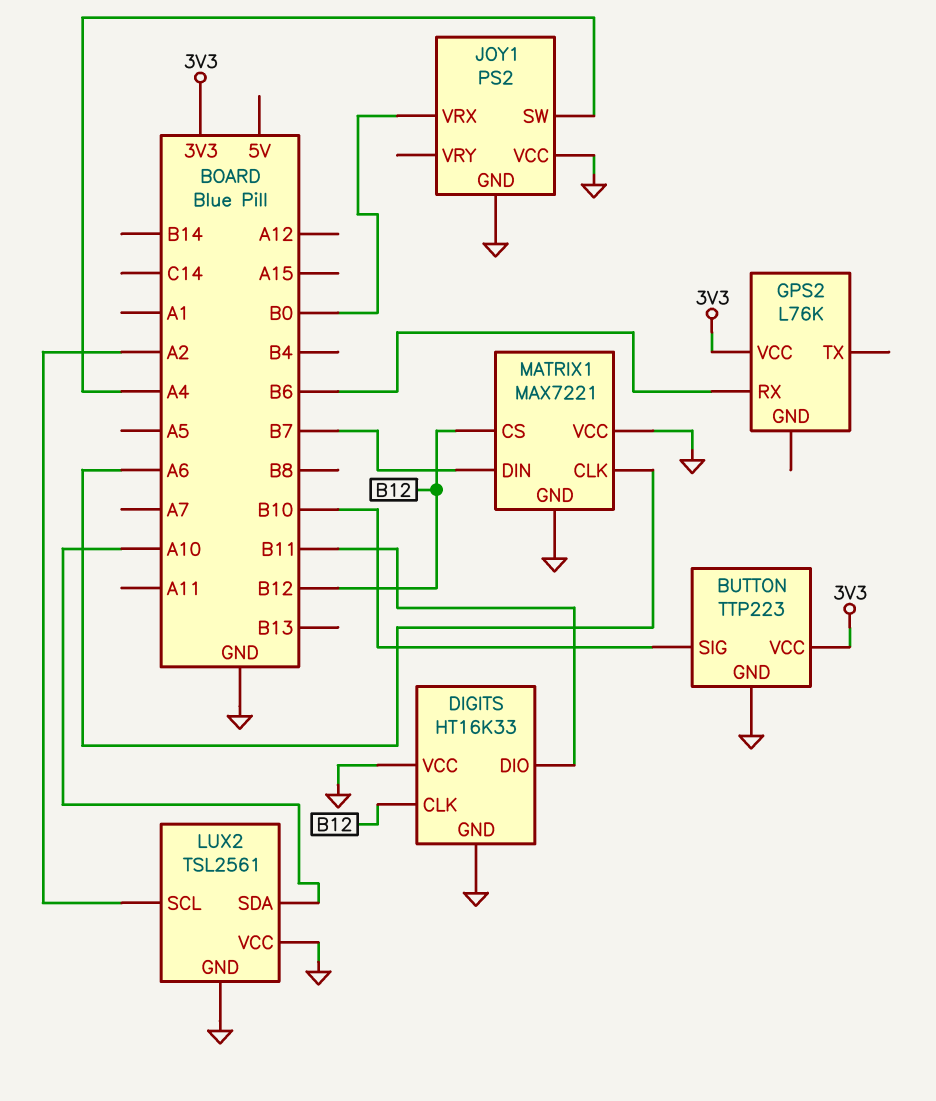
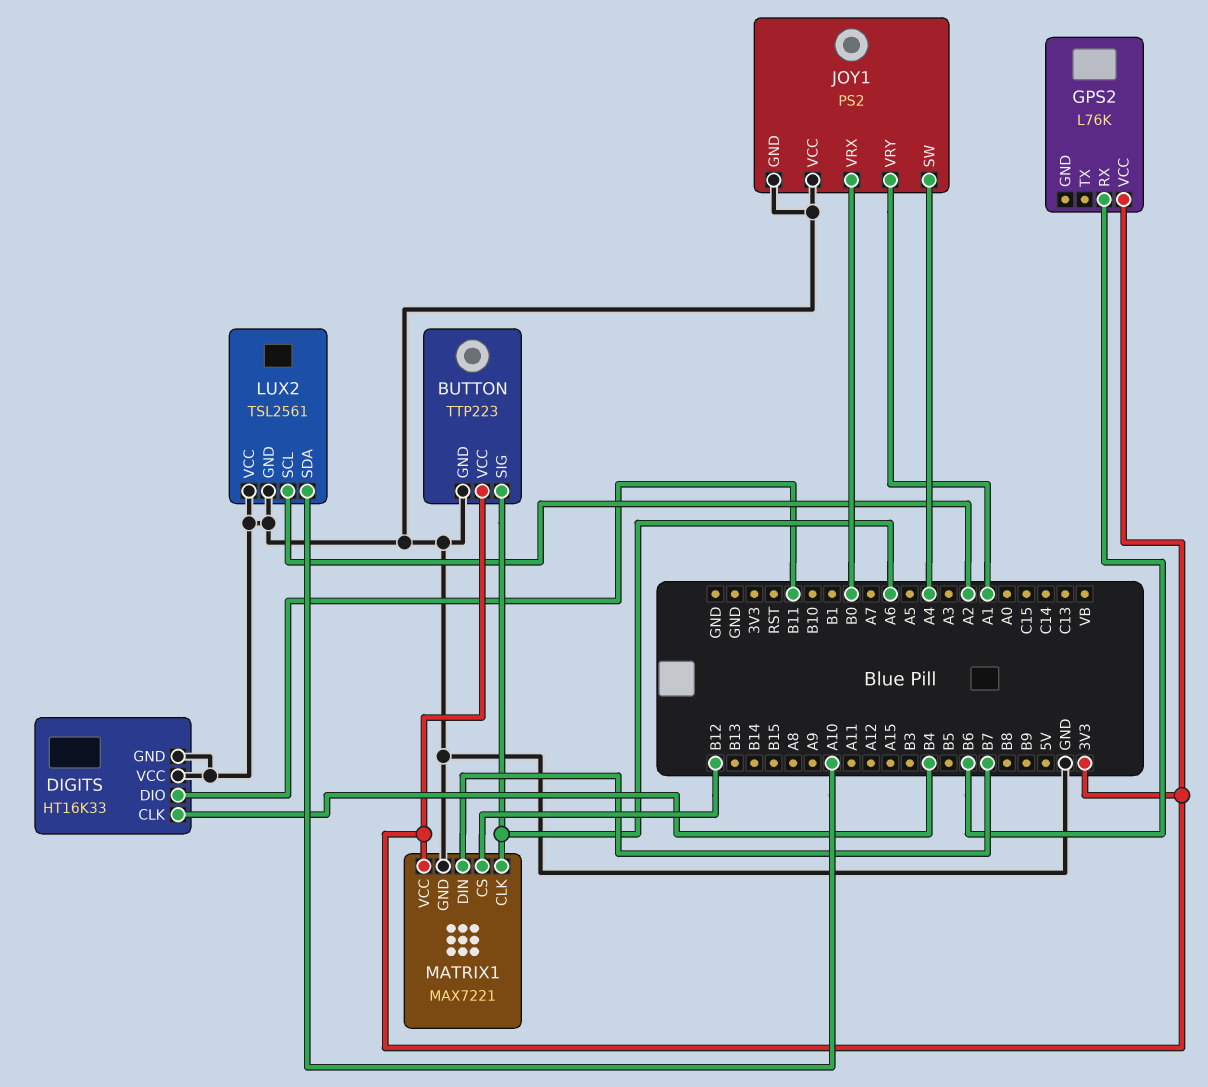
BUTTON pin SIG: B10 -> A6
DIGITS pin CLK: B12 -> B4
JOY1 pin VRY: none -> A1
MATRIX1 pin VCC: GND -> 3V3

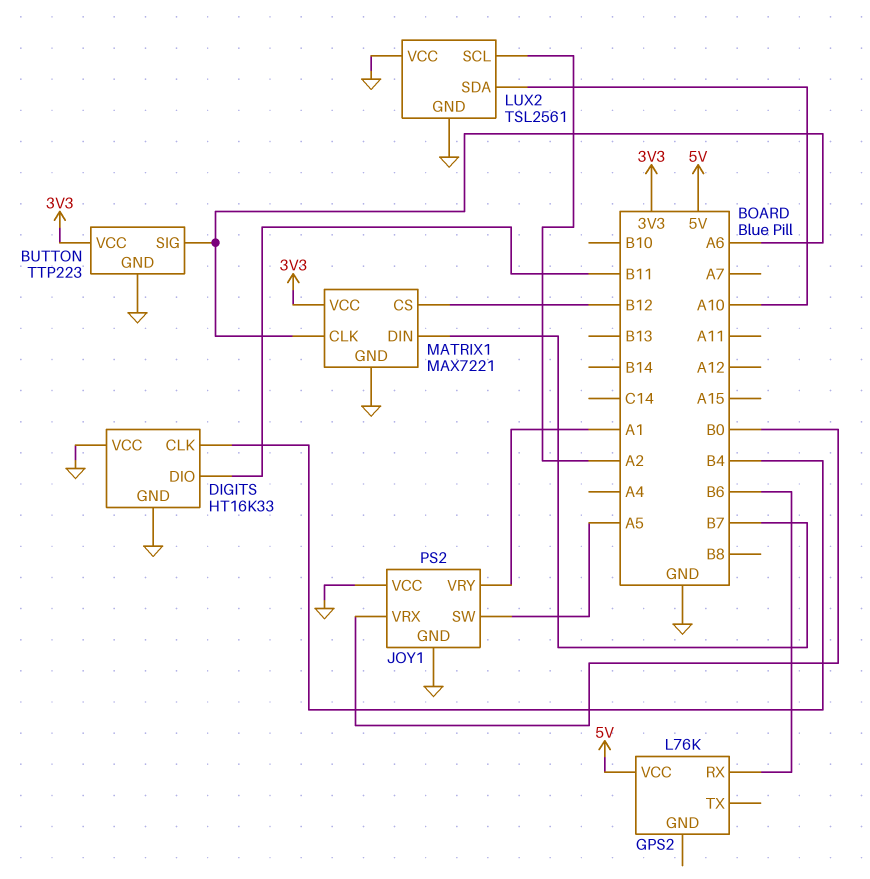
GPS2 pin VCC: 3V3 -> 5V
JOY1 pin SW: A4 -> A5

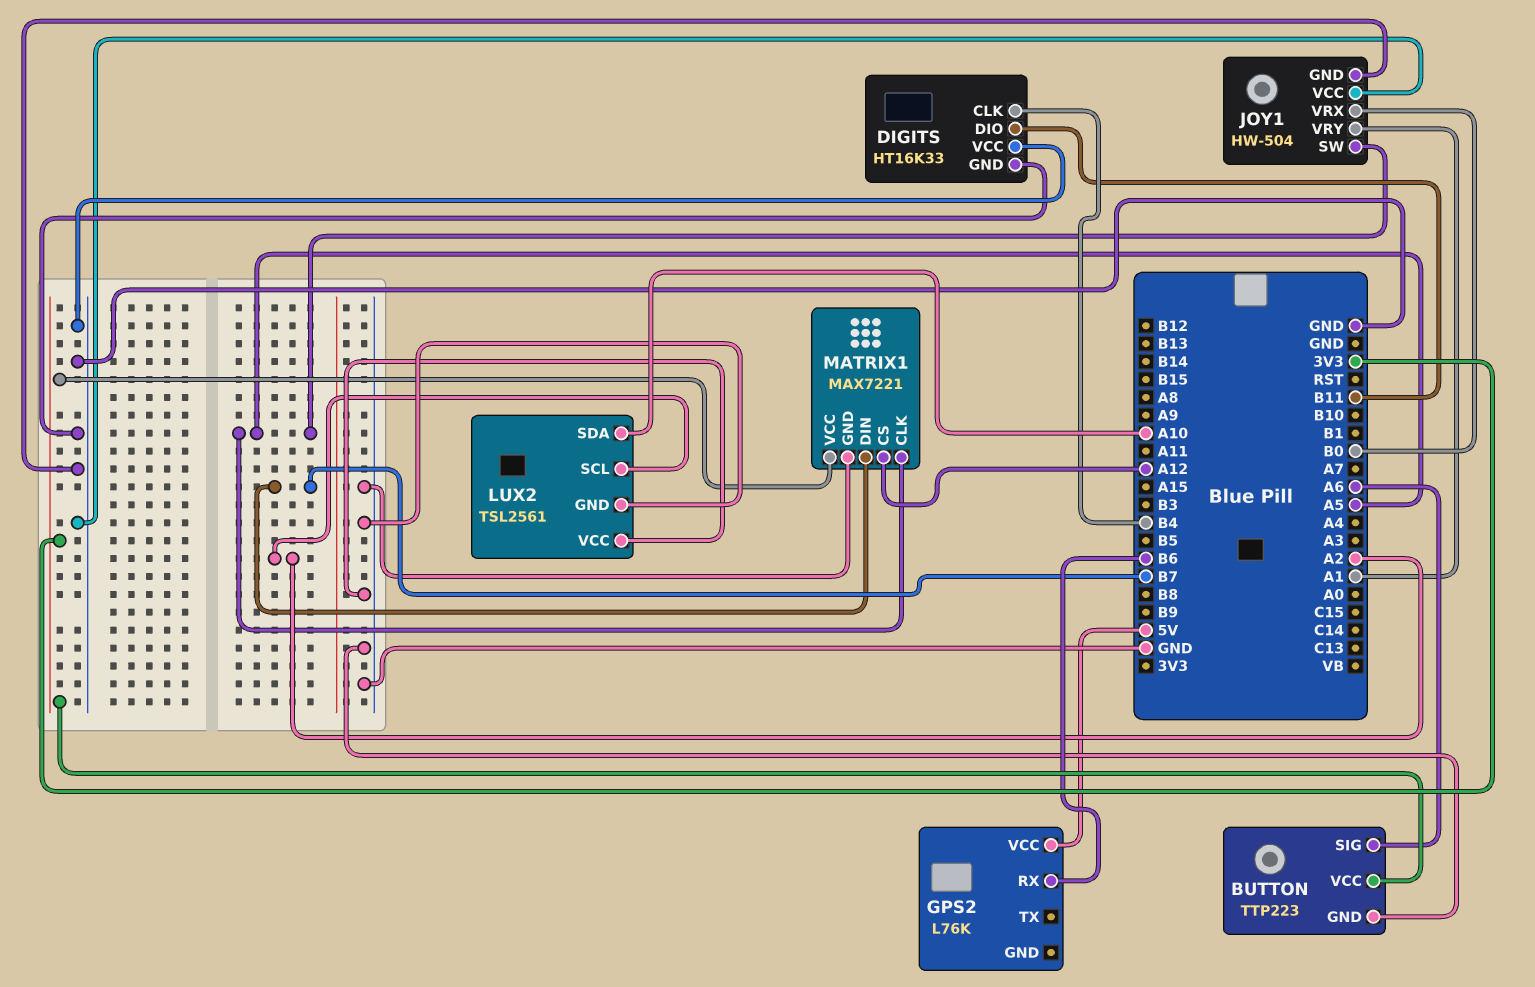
JOY1: PS2 -> HW-504
MATRIX1 pin CLK: A6 -> A5
MATRIX1 pin CS: B12 -> A12

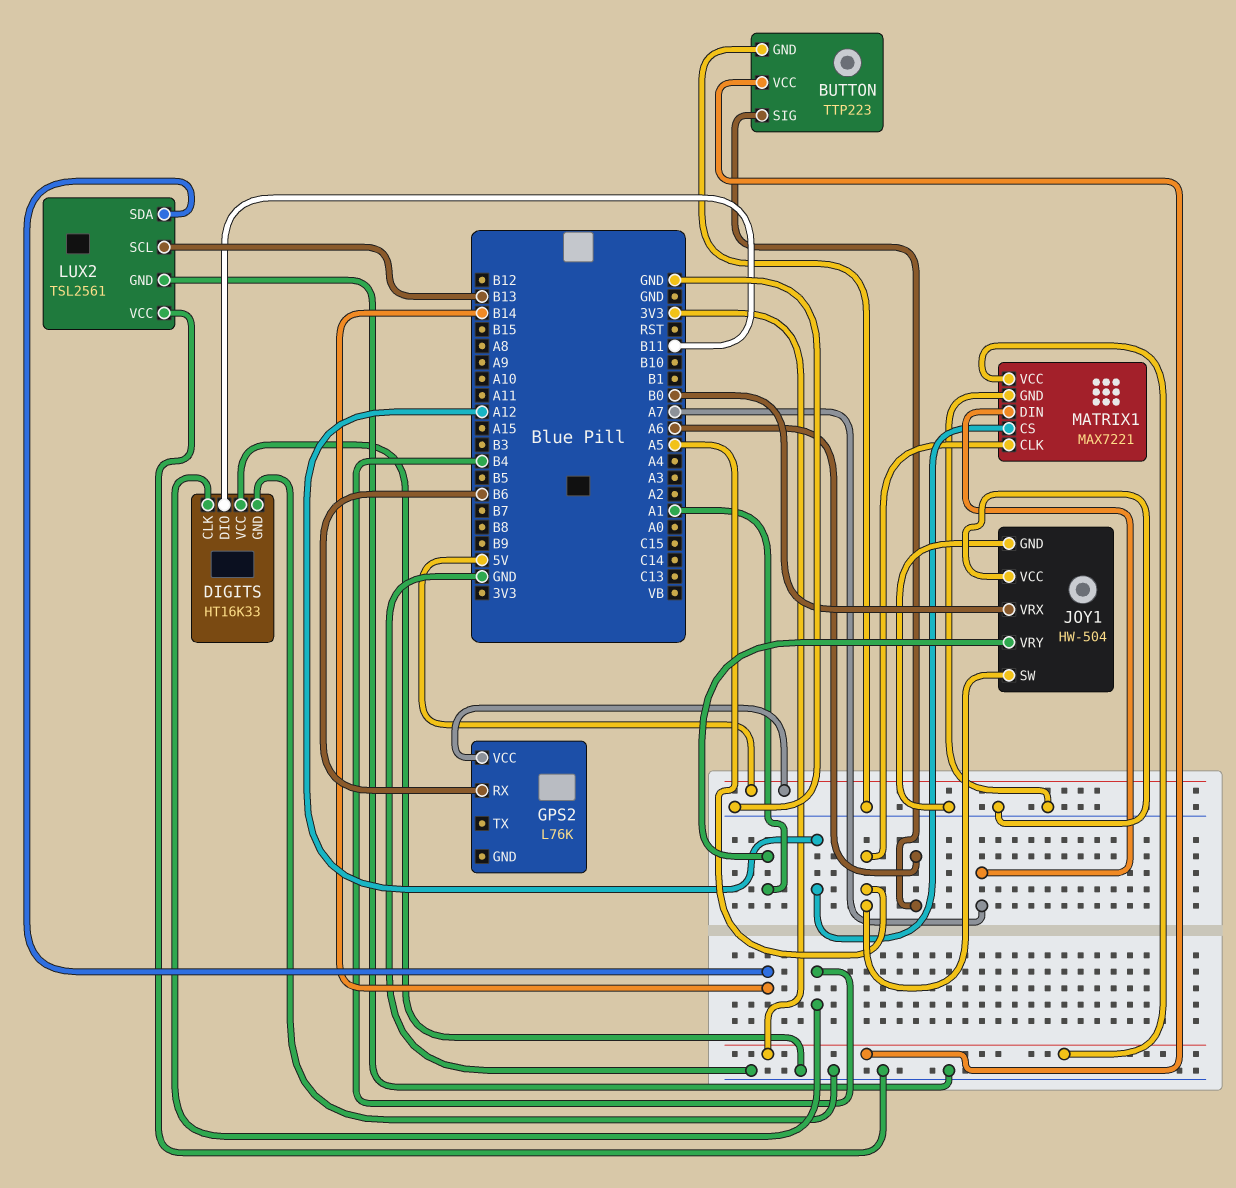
LUX2 pin SCL: A2 -> B13
LUX2 pin SDA: A10 -> B14
MATRIX1 pin DIN: B7 -> A7

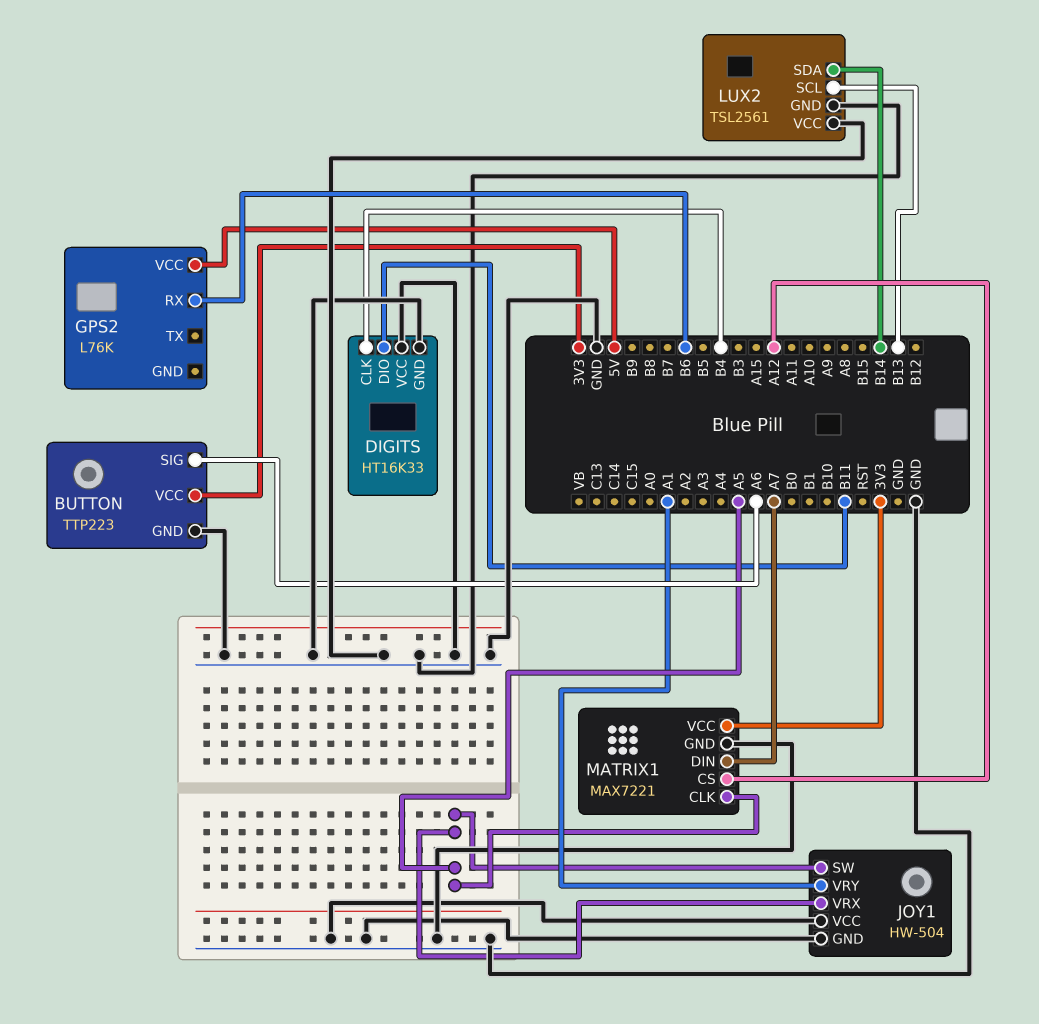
JOY1 pin VRX: B0 -> A5

